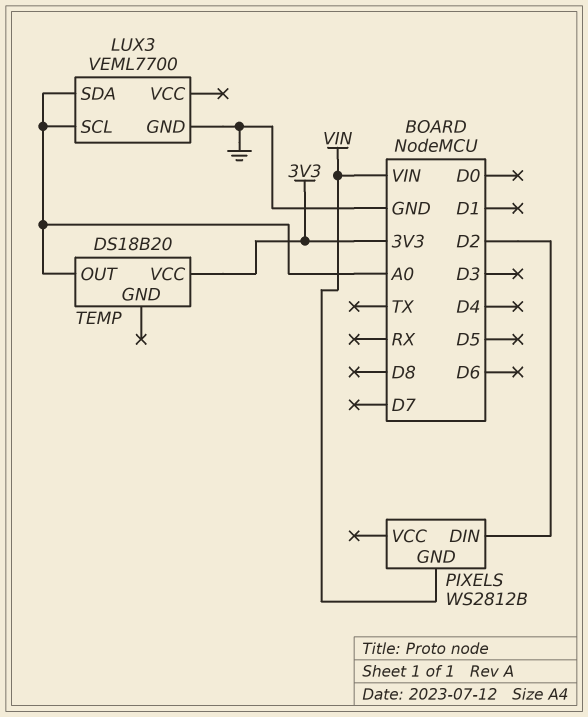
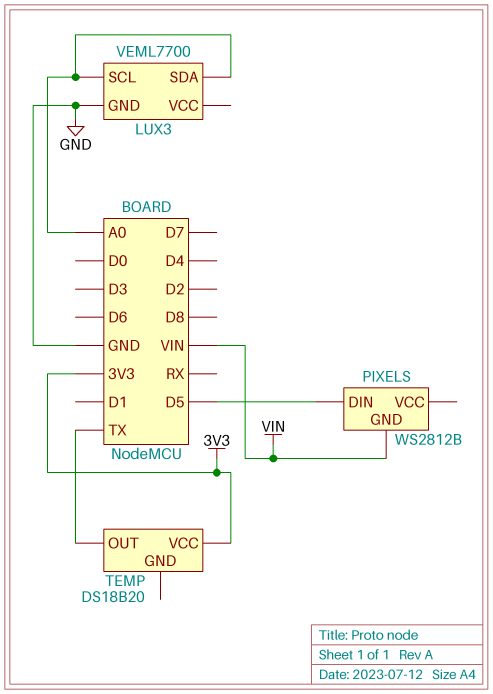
PIXELS pin DIN: D2 -> D5
TEMP pin OUT: A0 -> TX

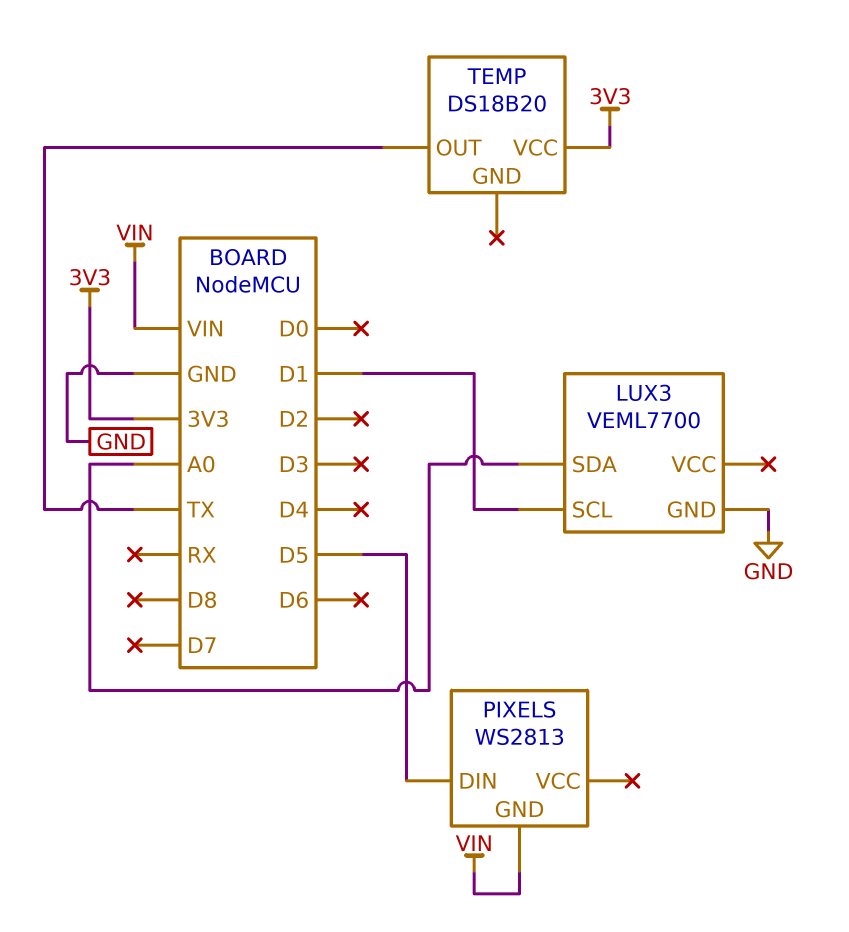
LUX3 pin SCL: A0 -> D1
PIXELS: WS2812B -> WS2813

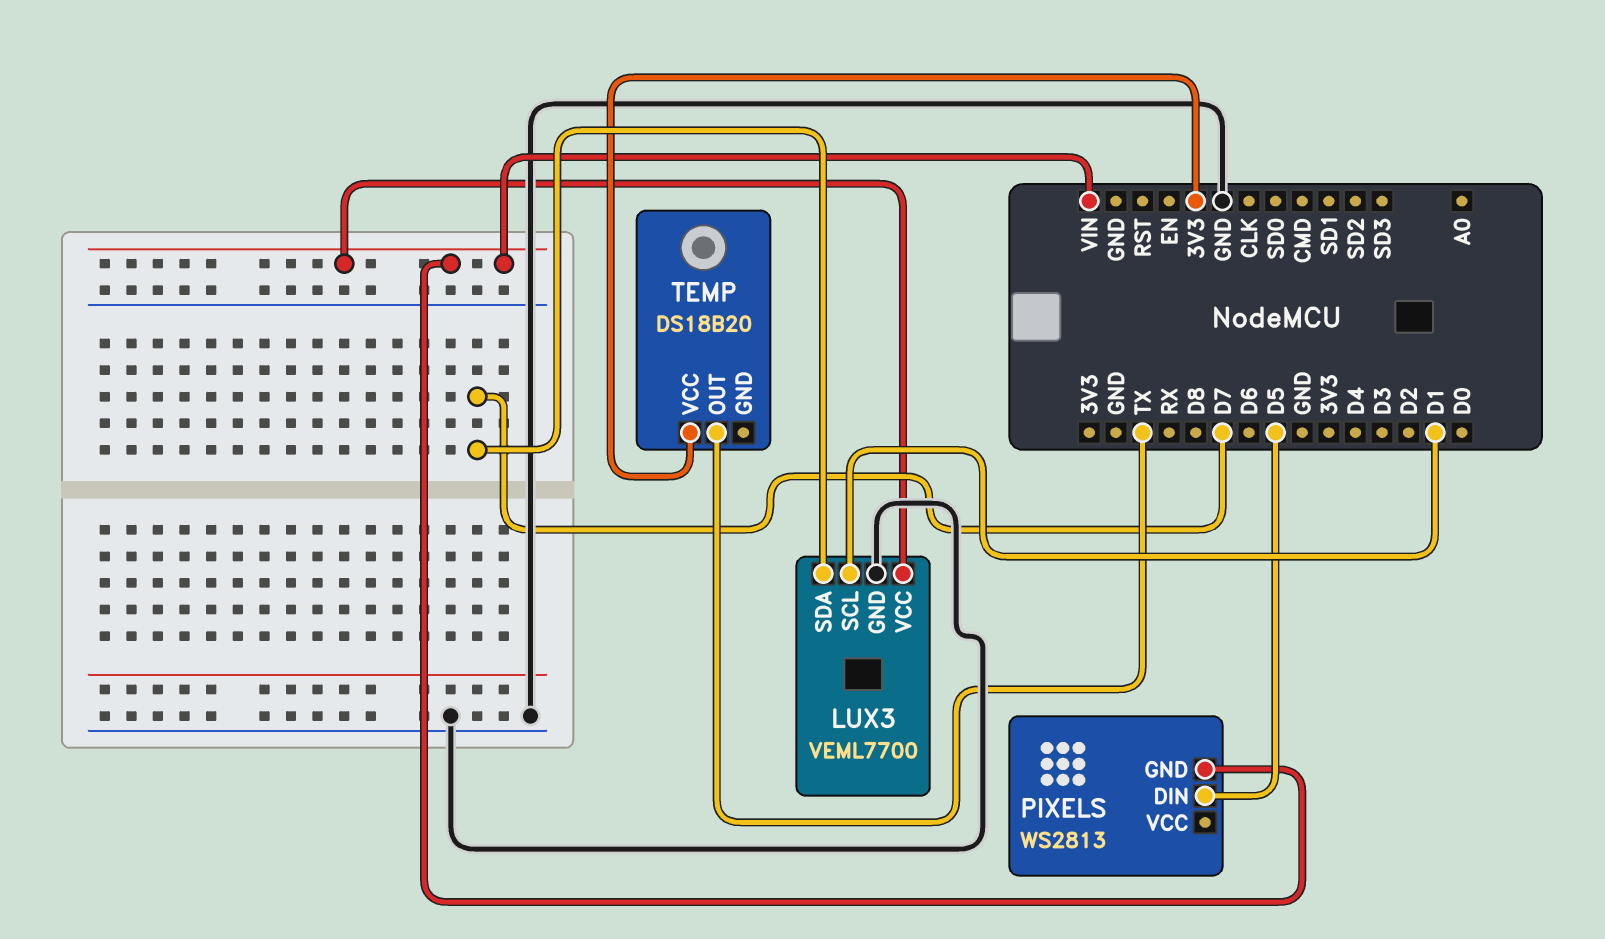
LUX3 pin SDA: A0 -> D7
LUX3 pin VCC: none -> VIN

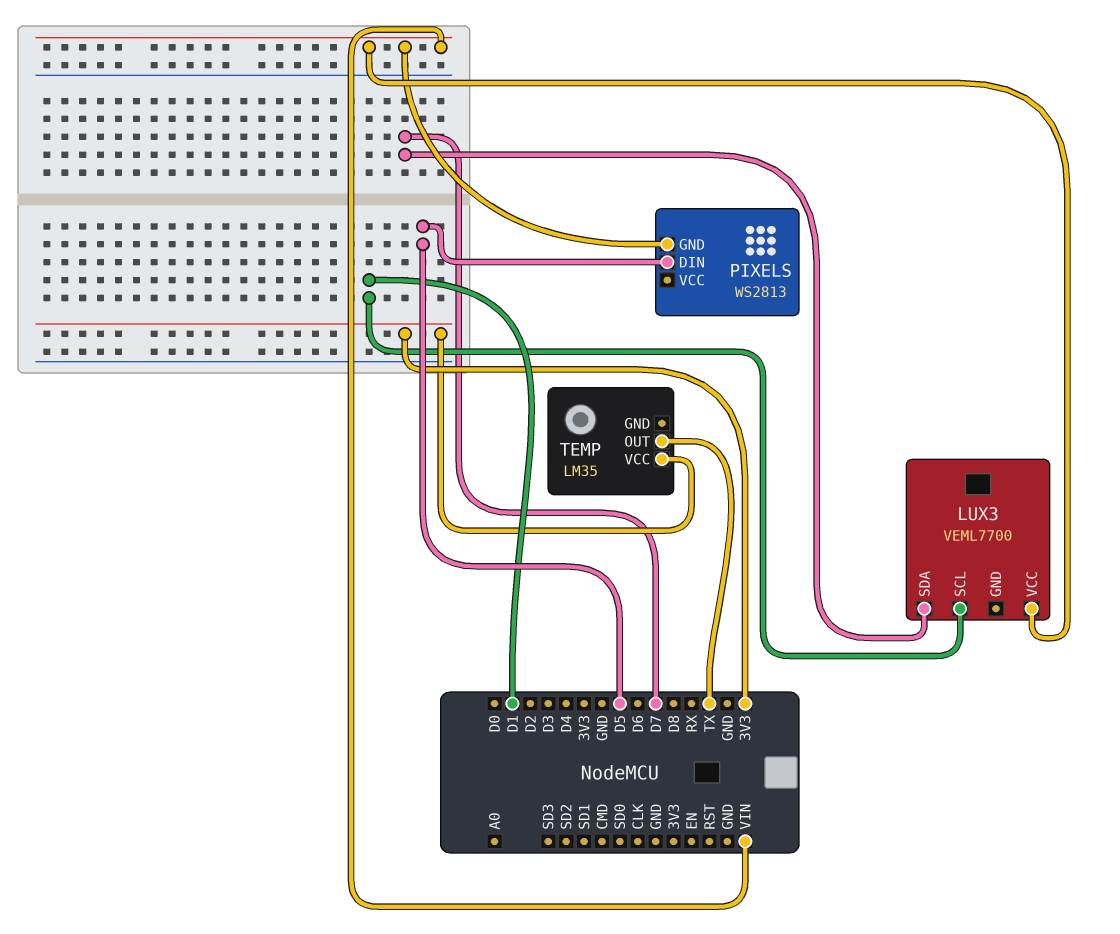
LUX3 pin GND: GND -> none
TEMP: DS18B20 -> LM35

